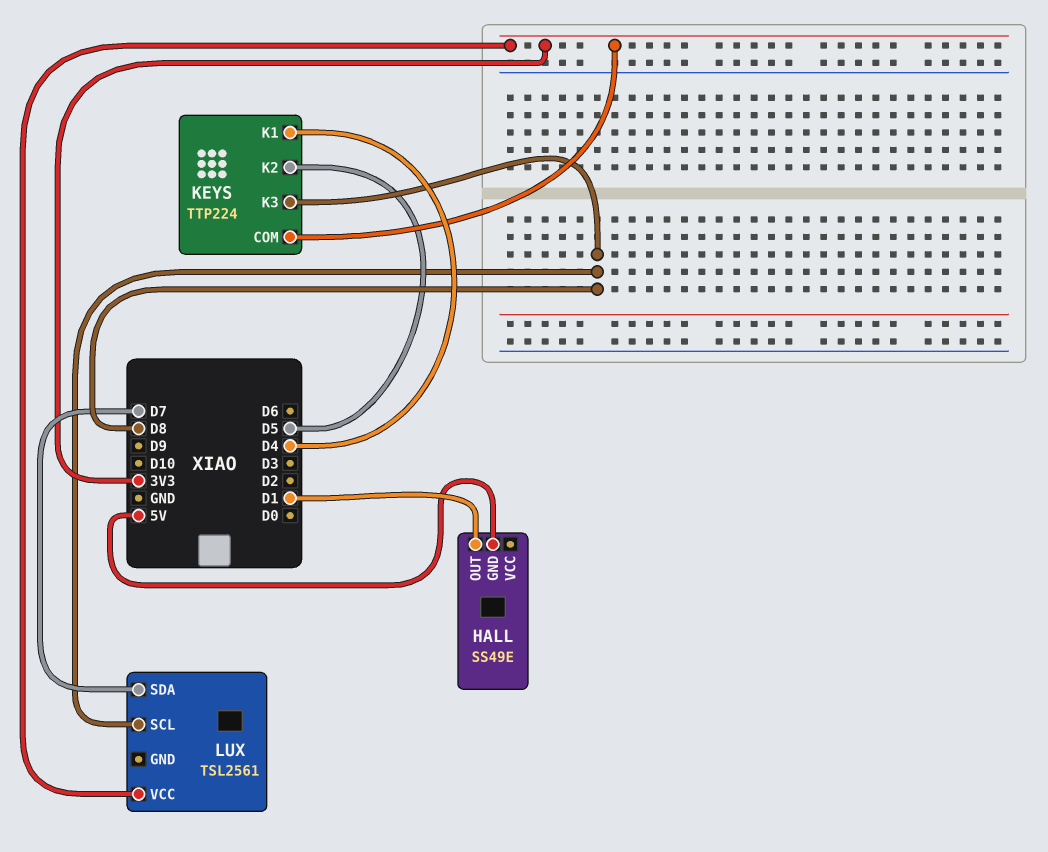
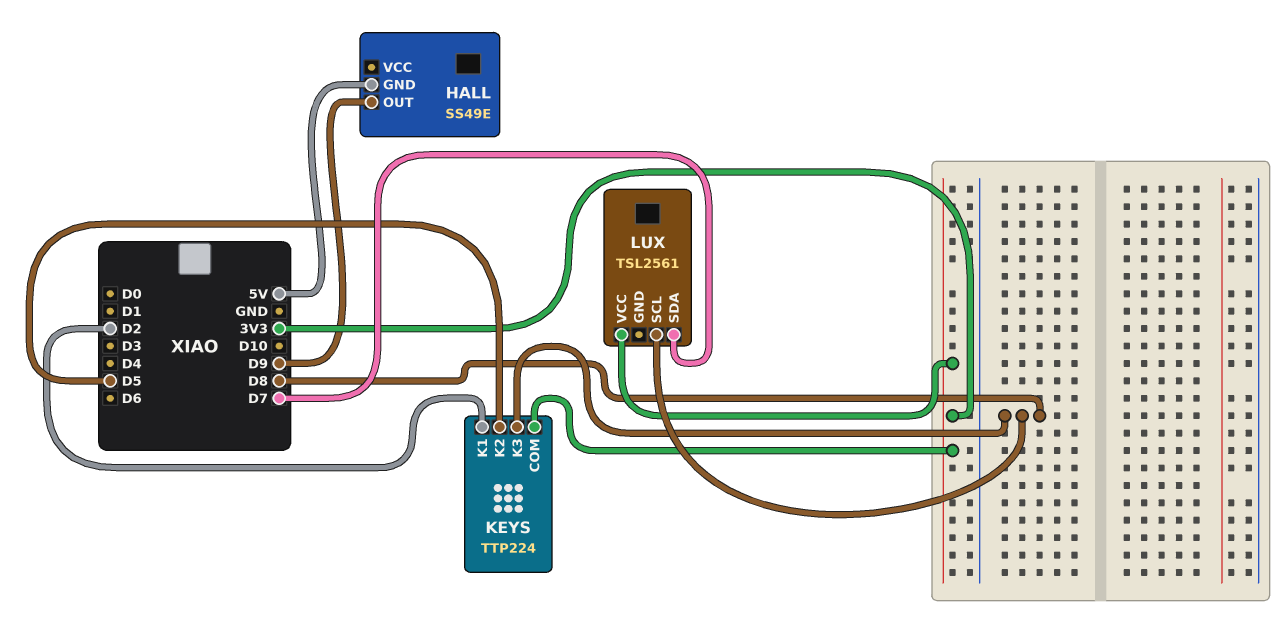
HALL pin OUT: D1 -> D9
KEYS pin K1: D4 -> D2

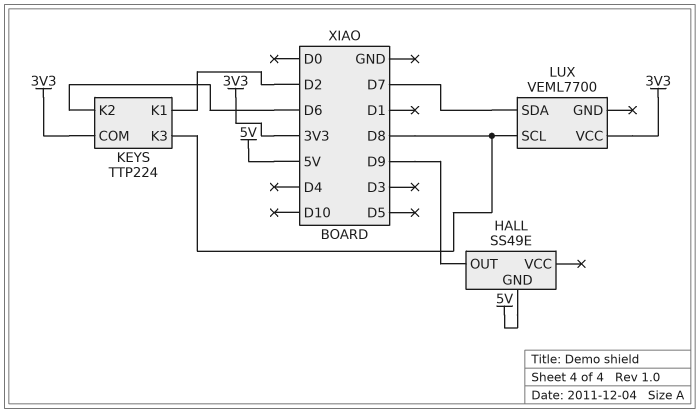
KEYS pin K2: D5 -> D6
LUX: TSL2561 -> VEML7700

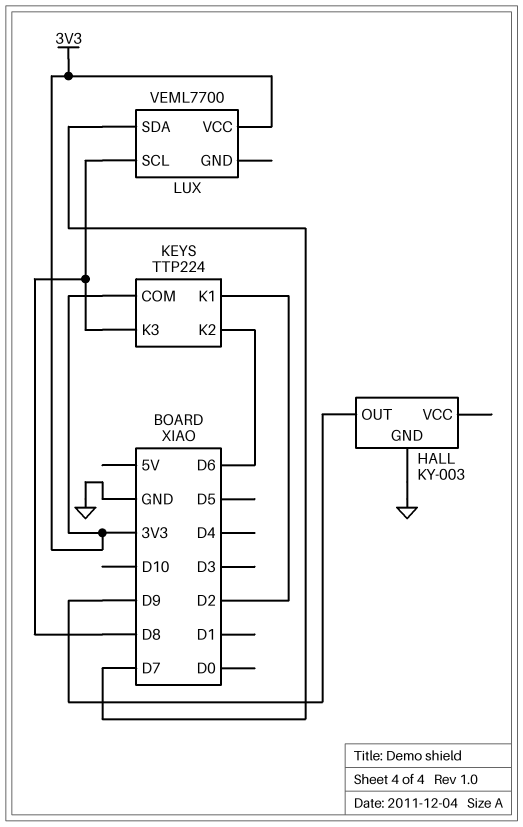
HALL: SS49E -> KY-003
HALL pin GND: 5V -> GND

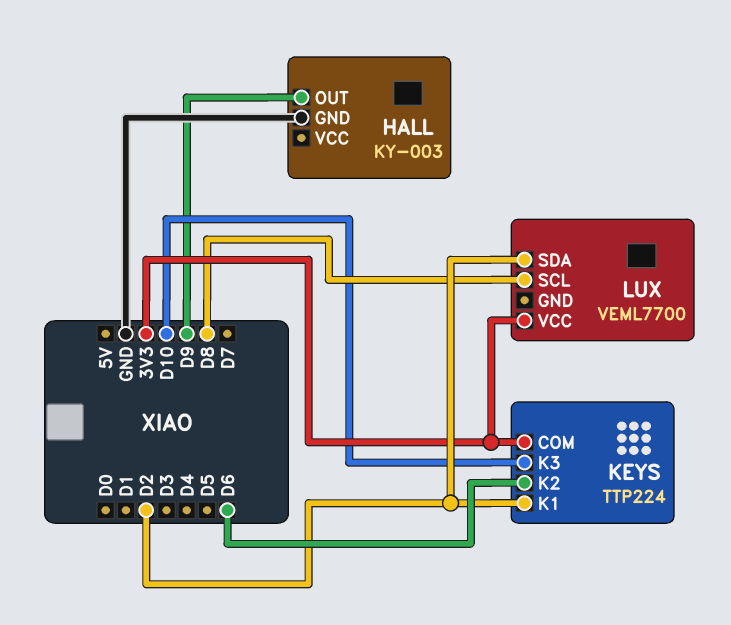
KEYS pin K3: D8 -> D10
LUX pin SDA: D7 -> D2

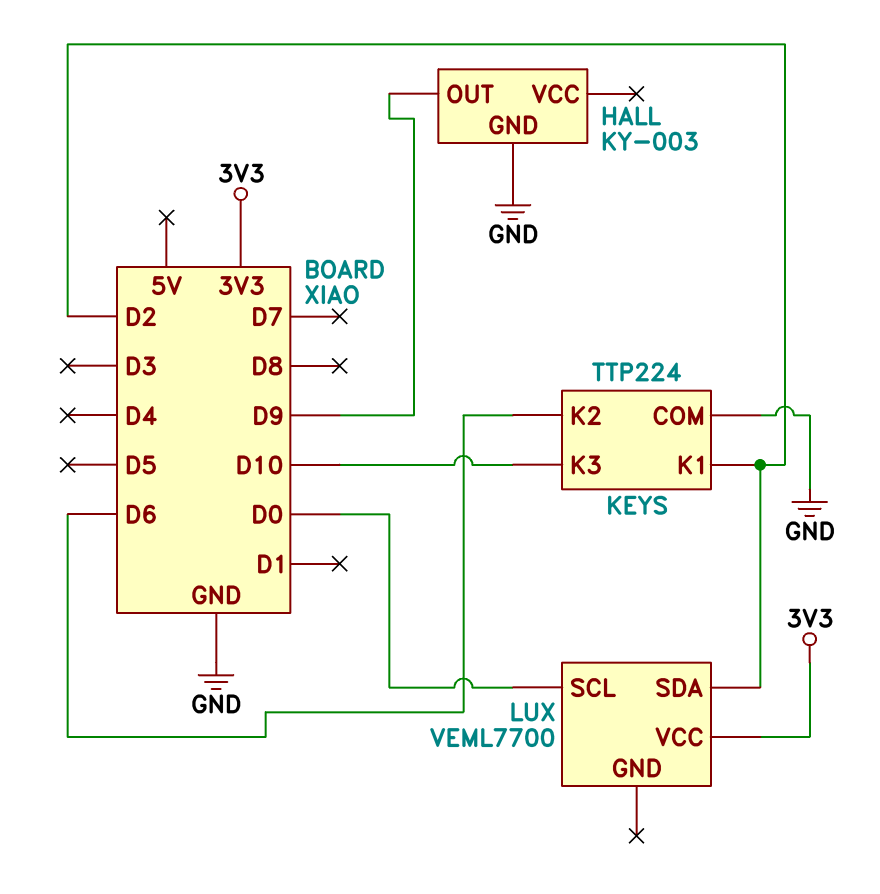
KEYS pin COM: 3V3 -> GND
LUX pin SCL: D8 -> D0

